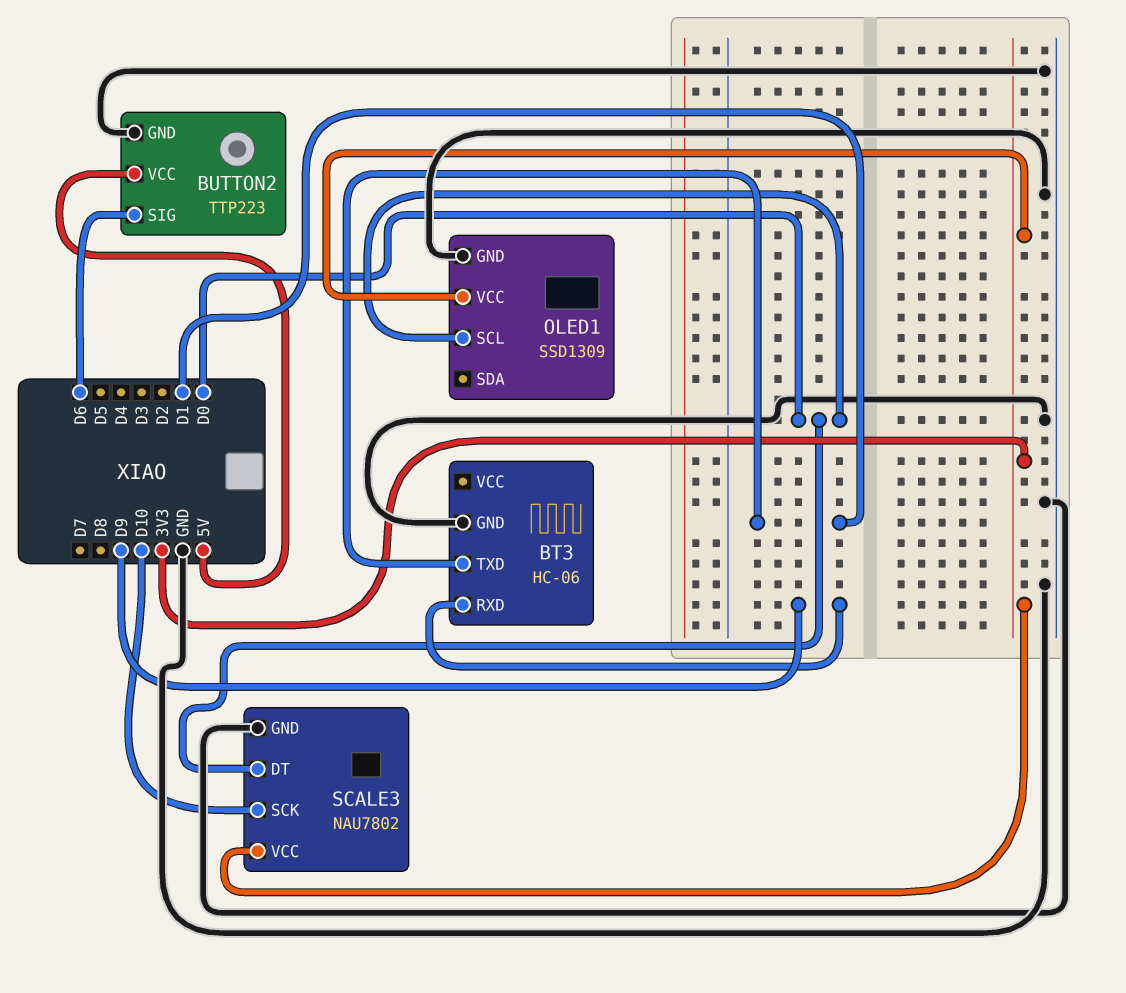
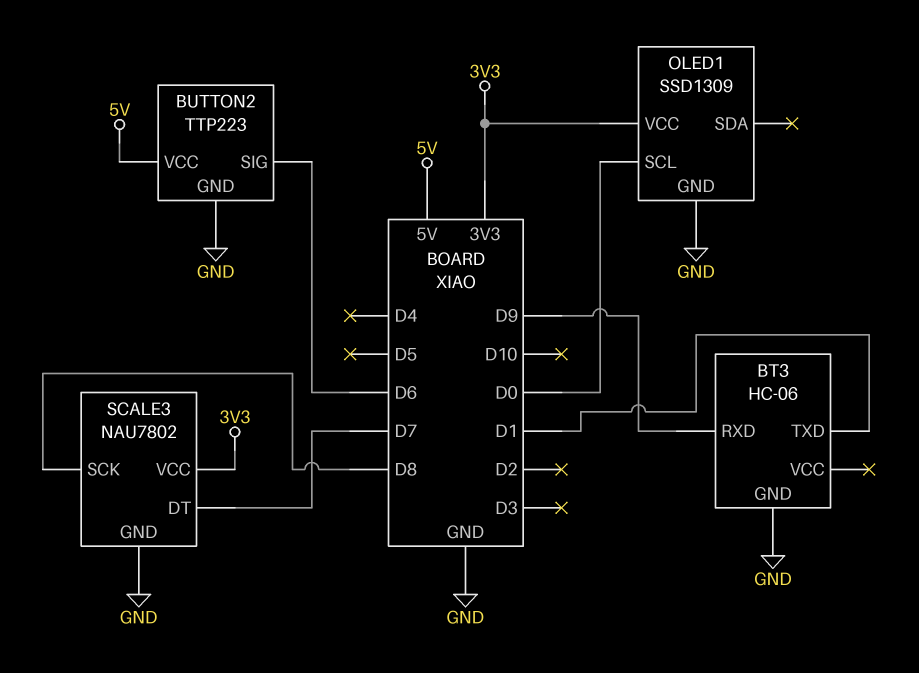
SCALE3 pin DT: D0 -> D7
SCALE3 pin SCK: D10 -> D8

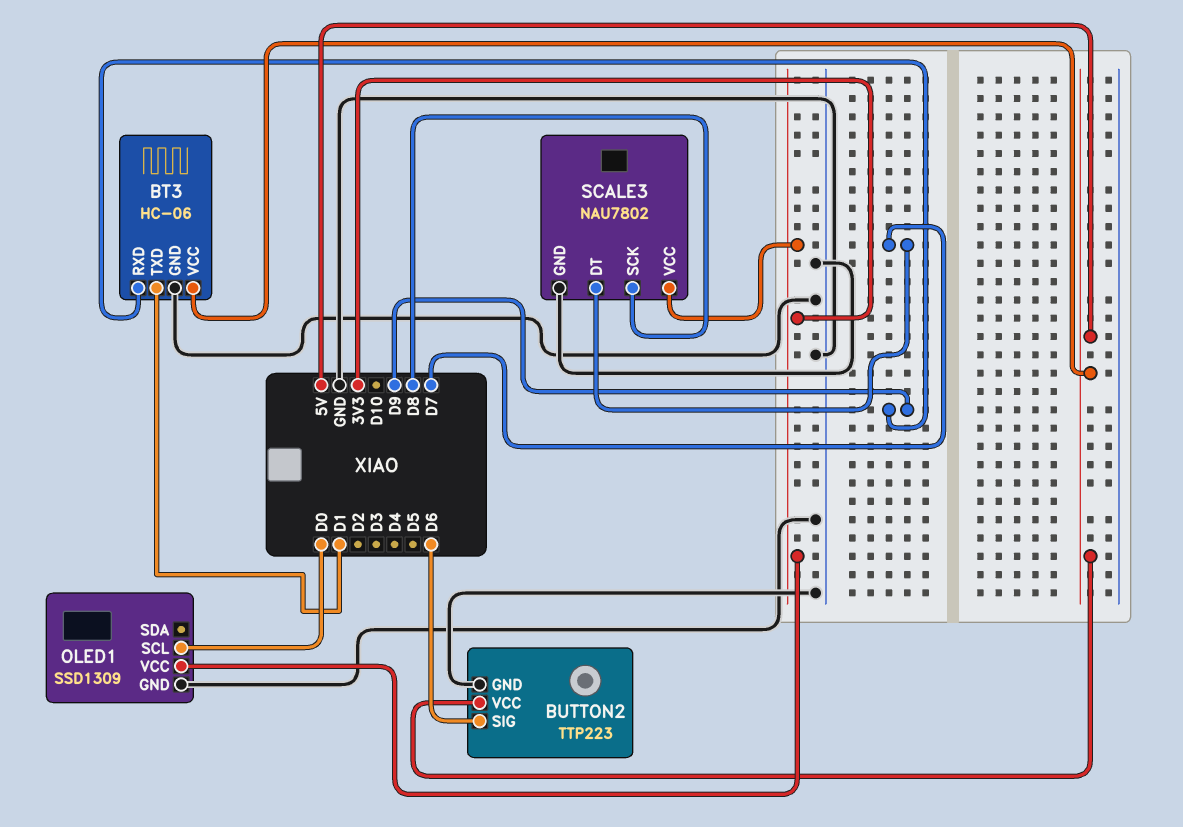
BT3 pin VCC: none -> 5V

